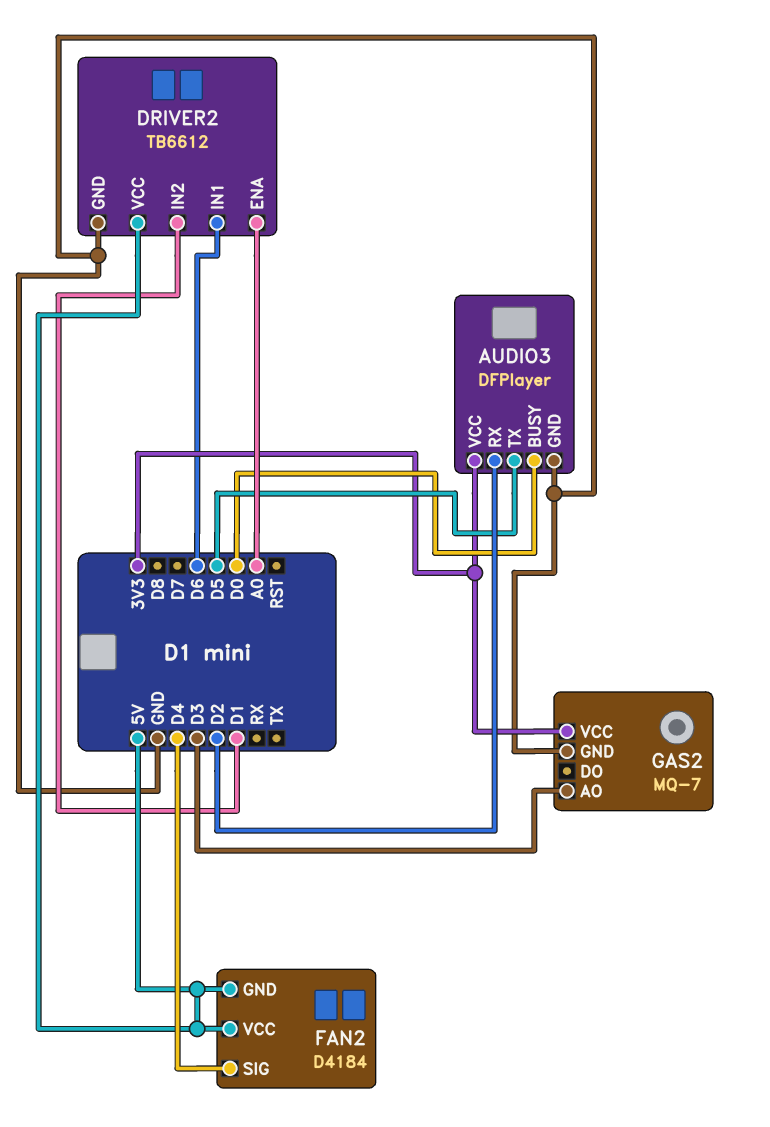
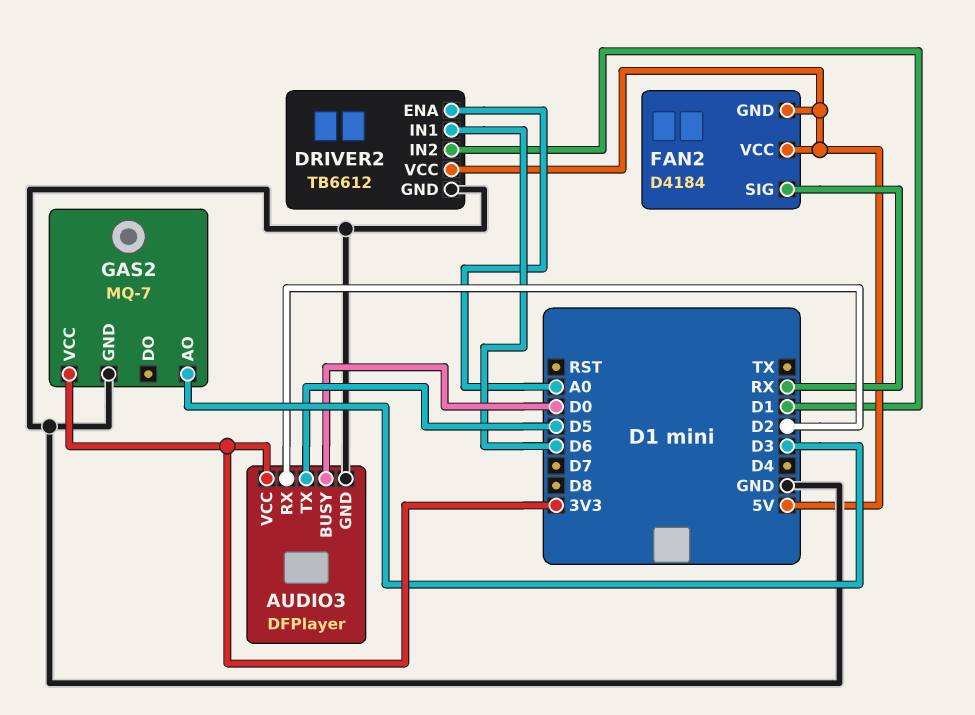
FAN2 pin SIG: D4 -> RX

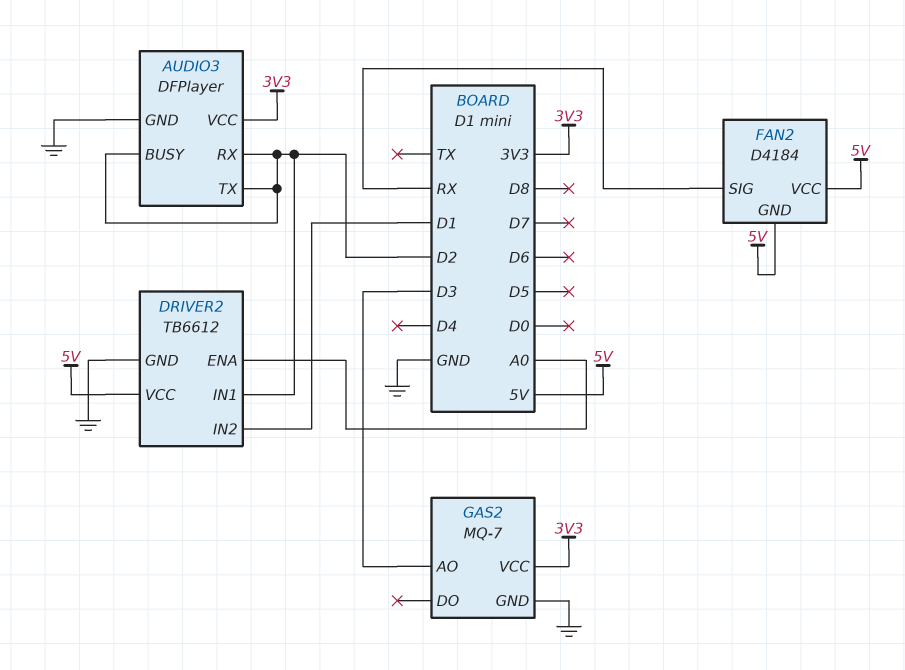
AUDIO3 pin BUSY: D0 -> D2
AUDIO3 pin TX: D5 -> D2
DRIVER2 pin IN1: D6 -> D2

